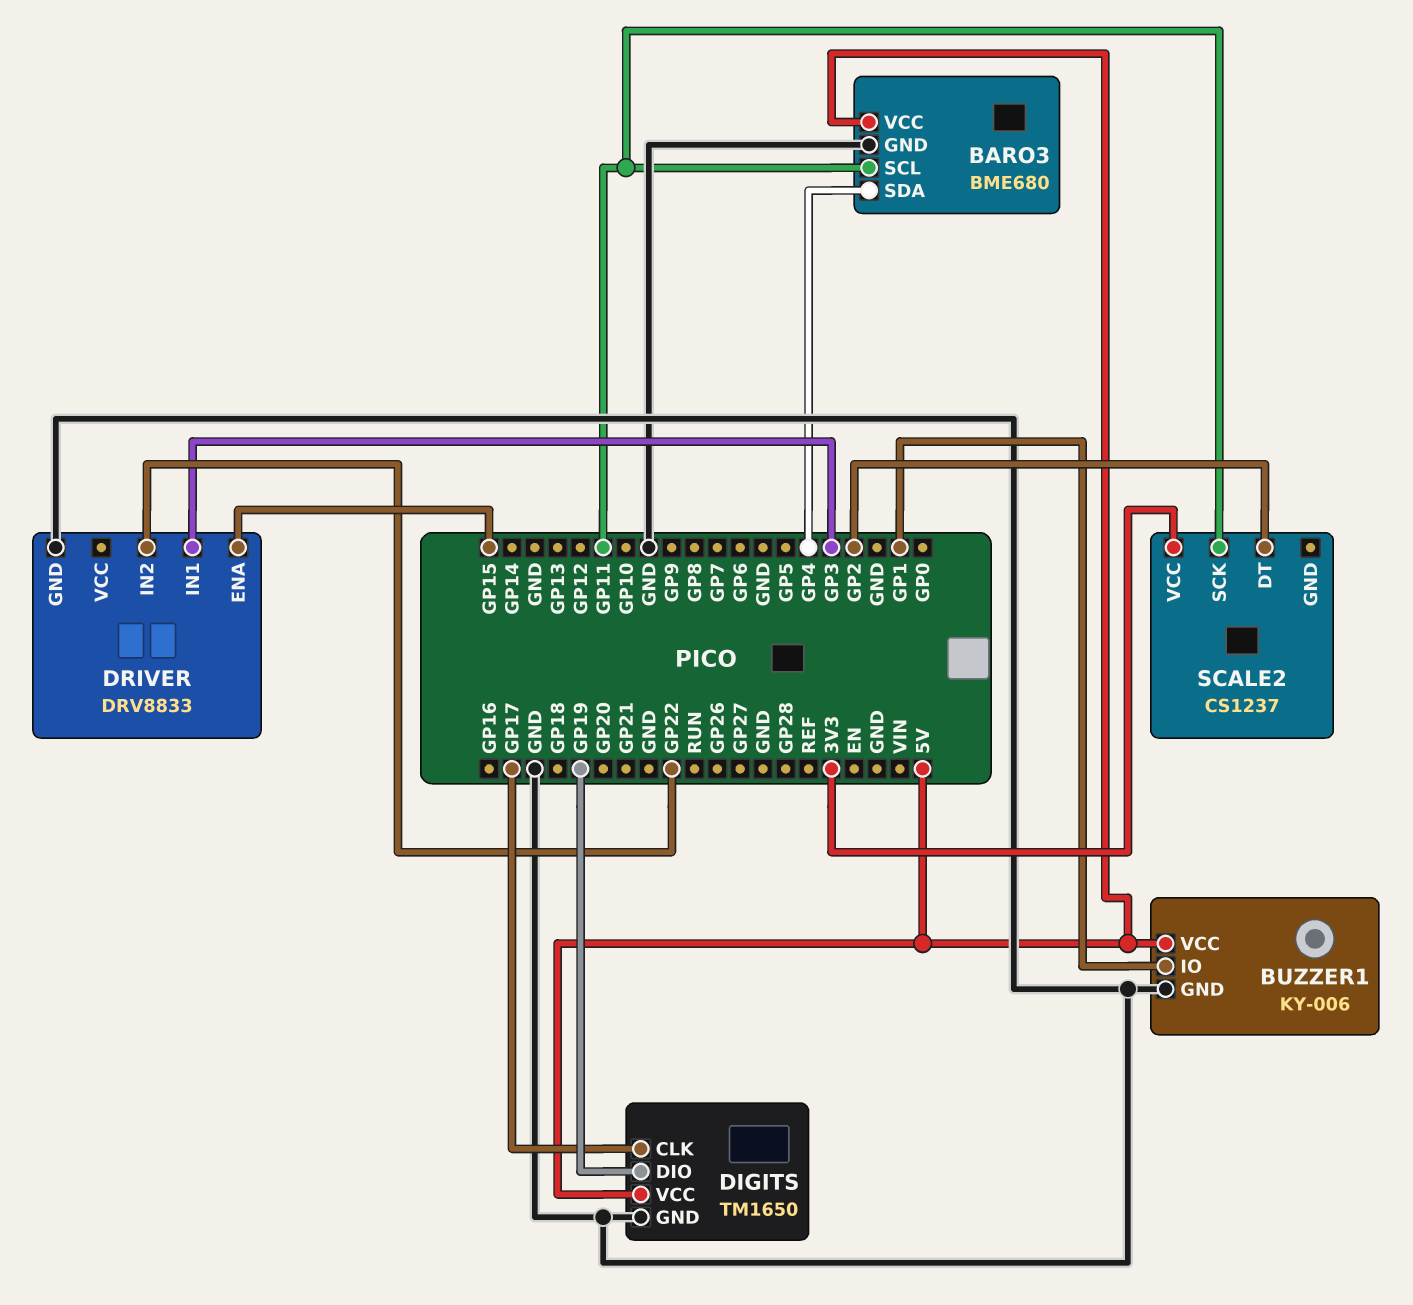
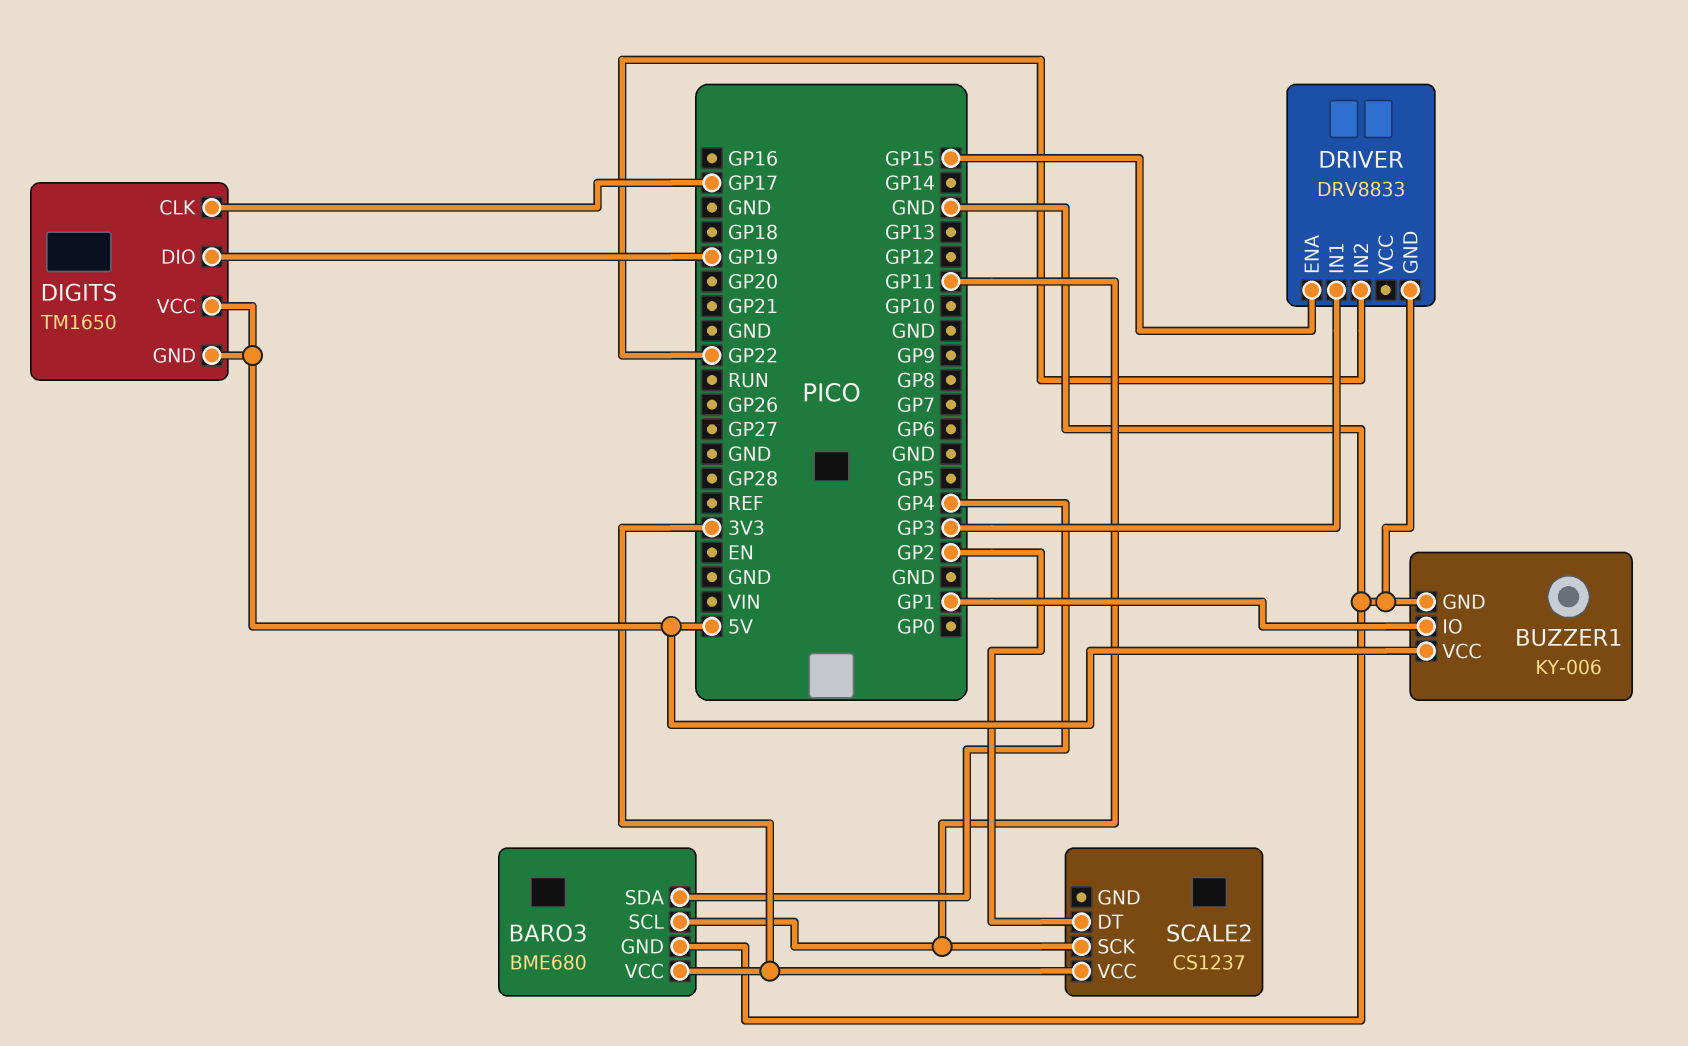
BARO3 pin VCC: 5V -> 3V3
DIGITS pin GND: GND -> 5V

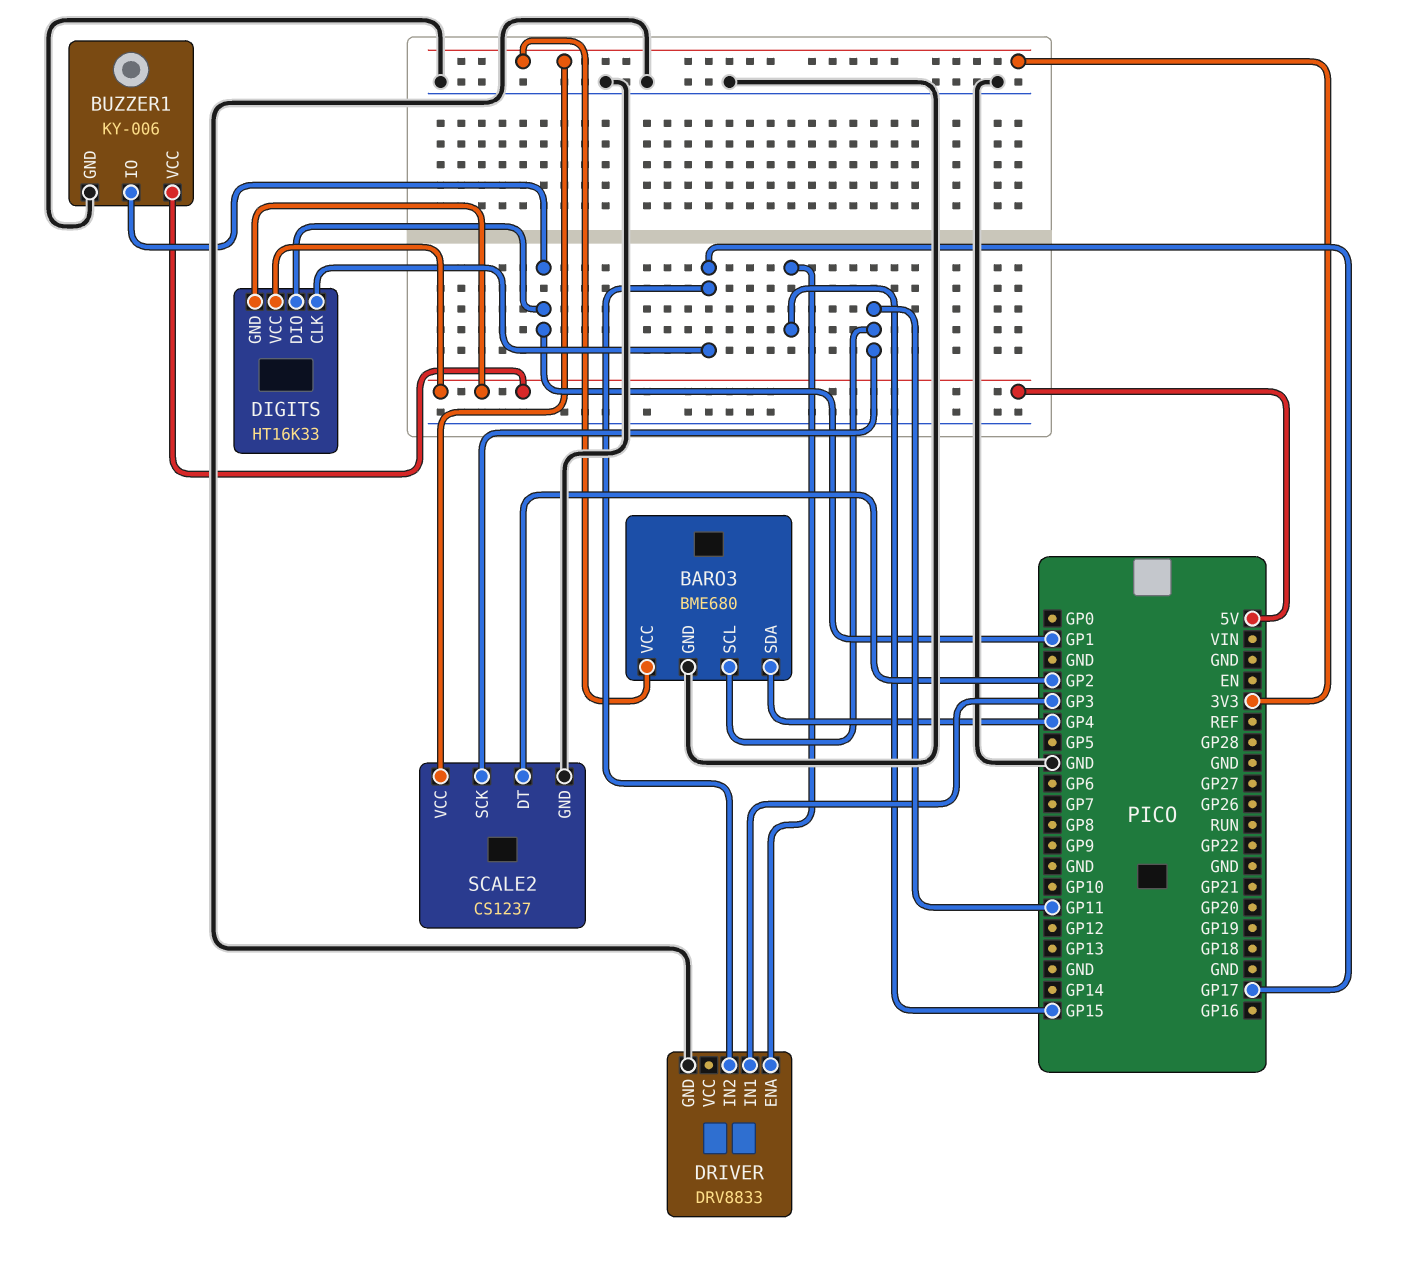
DIGITS: TM1650 -> HT16K33
DIGITS pin DIO: GP19 -> GP1
DRIVER pin IN2: GP22 -> GP17
SCALE2 pin GND: none -> GND

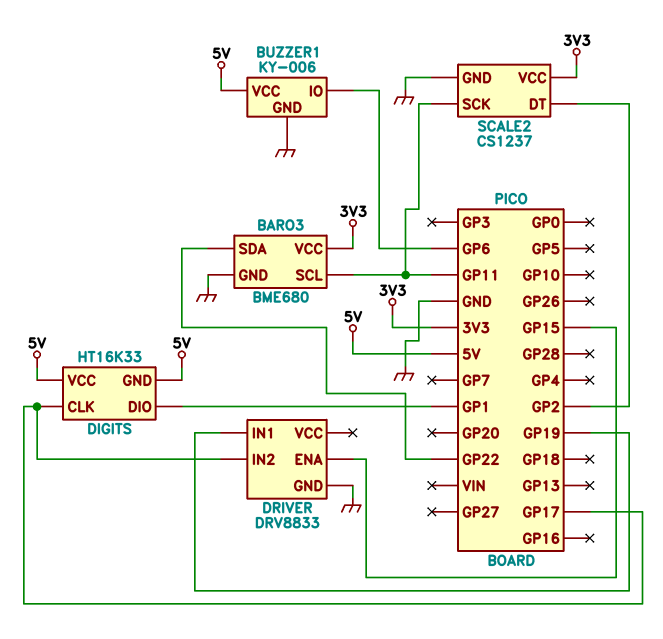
BARO3 pin SDA: GP4 -> GP22
BUZZER1 pin IO: GP1 -> GP6
DRIVER pin IN1: GP3 -> GP19

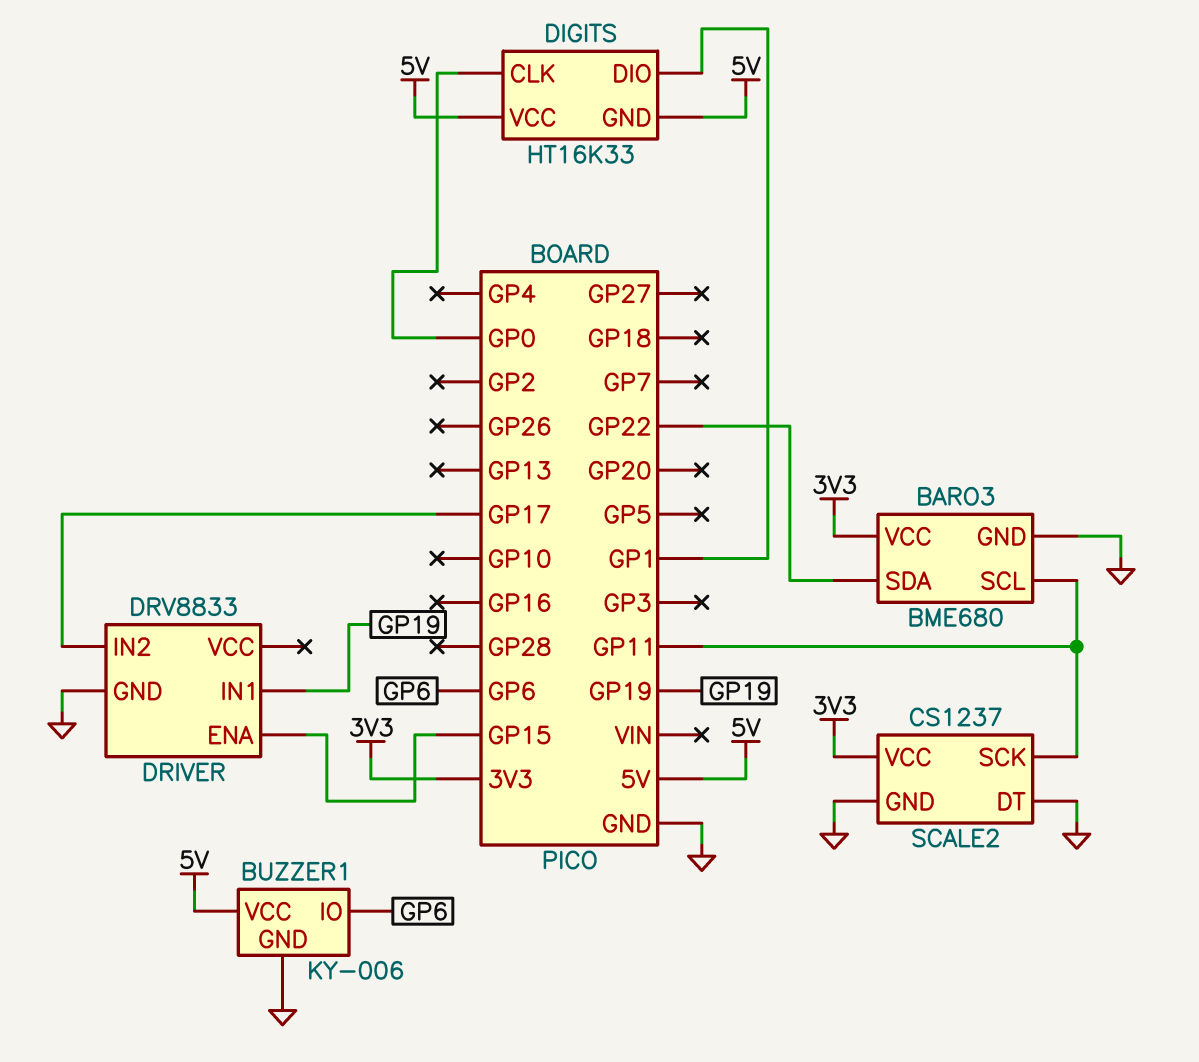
DIGITS pin CLK: GP17 -> GP0
SCALE2 pin DT: GP2 -> GND

